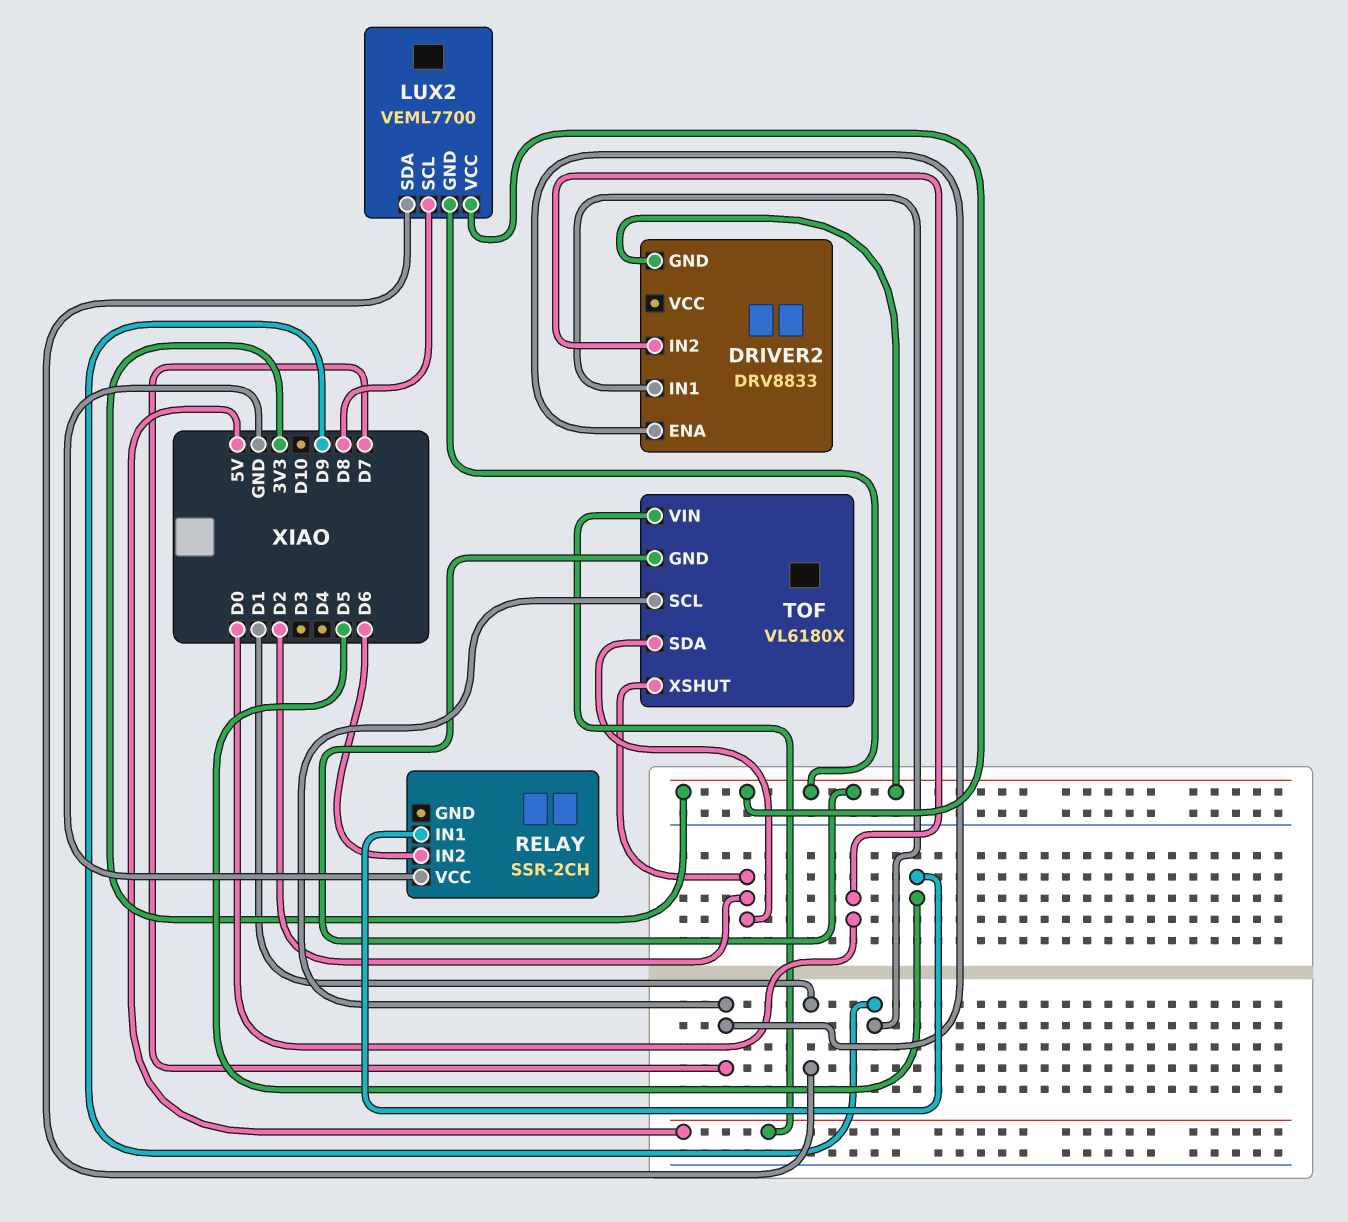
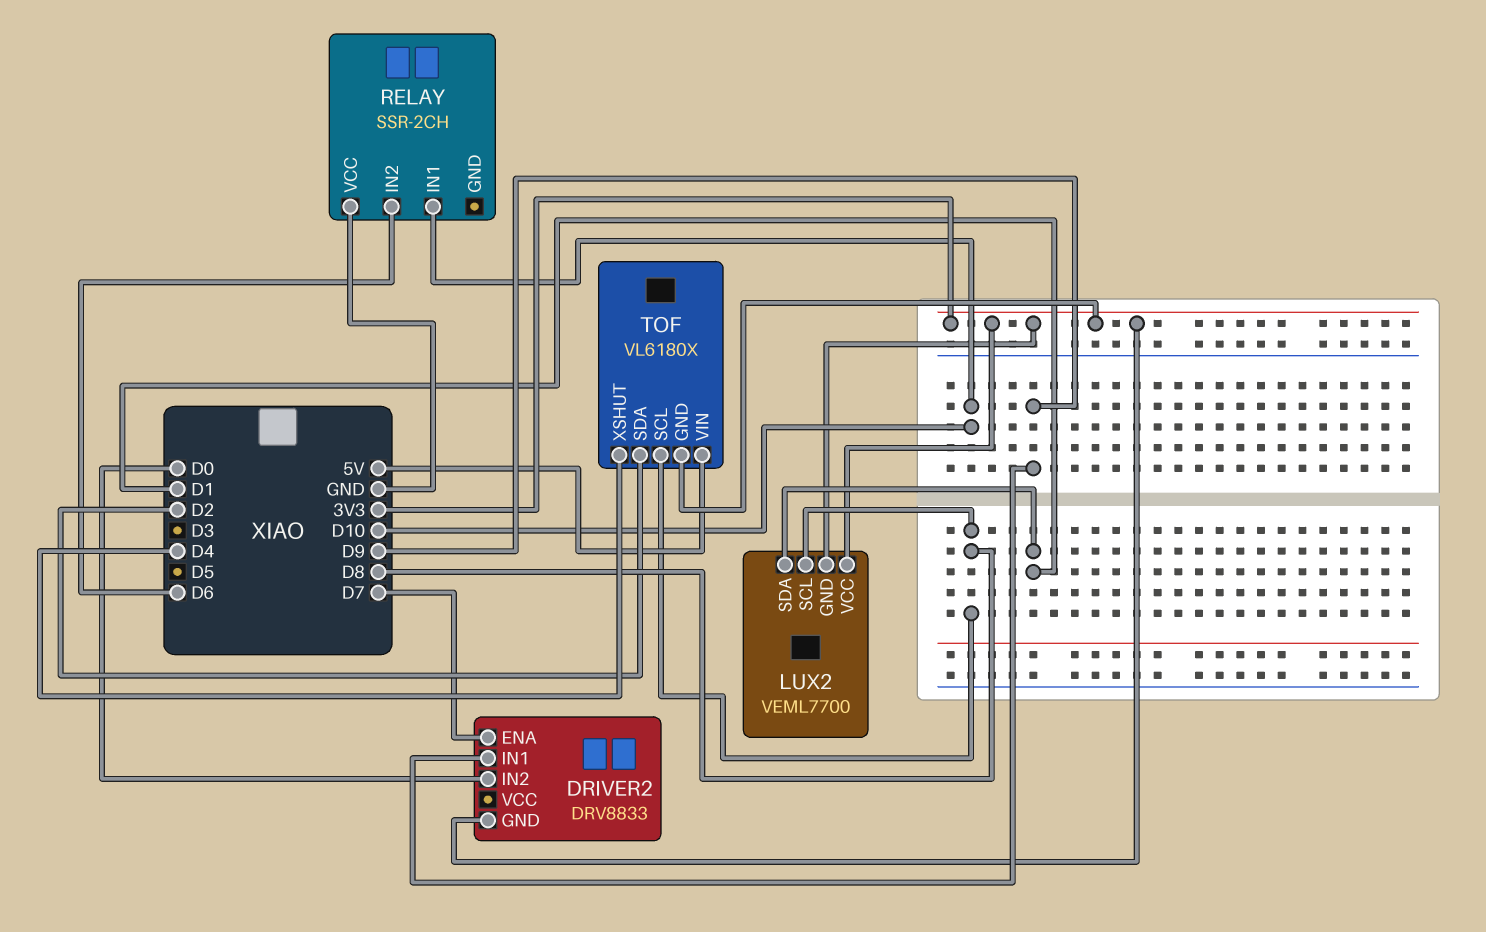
RELAY pin IN1: D5 -> D10
TOF pin SCL: D7 -> D8
TOF pin XSHUT: D2 -> D4

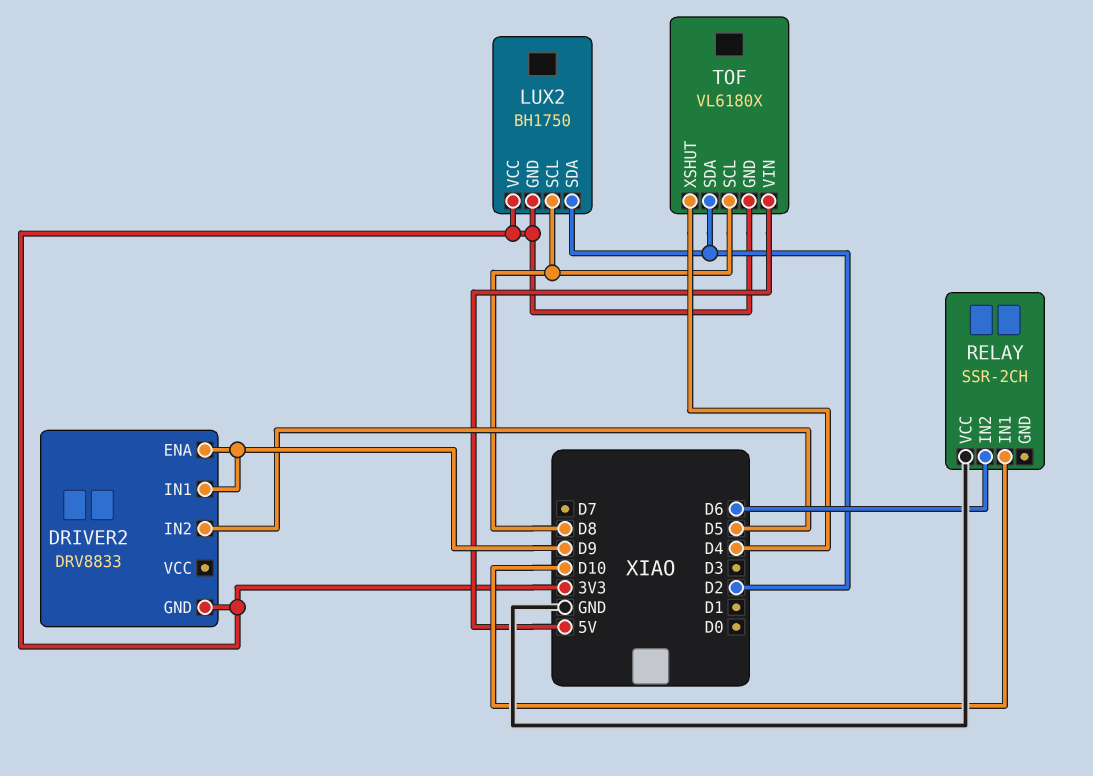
DRIVER2 pin ENA: D7 -> D9
DRIVER2 pin IN2: D0 -> D5
LUX2: VEML7700 -> BH1750
LUX2 pin SDA: D1 -> D2

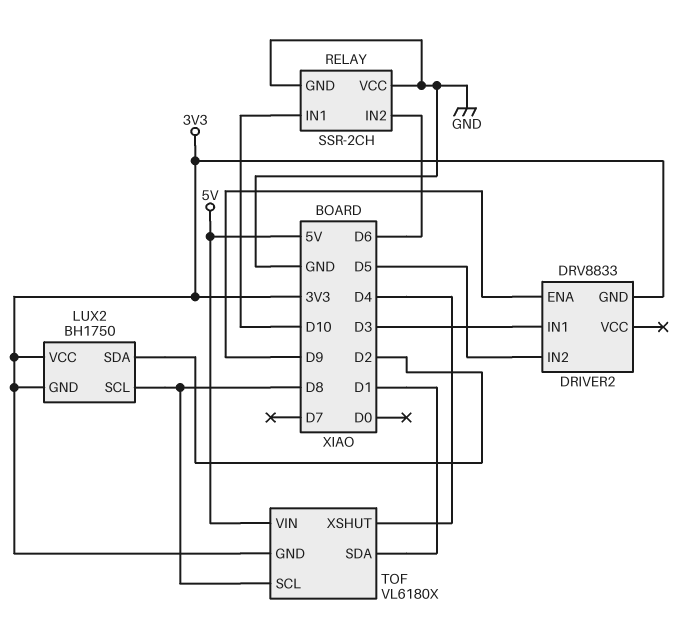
DRIVER2 pin IN1: D9 -> D3
RELAY pin GND: none -> GND
TOF pin SDA: D2 -> D1

